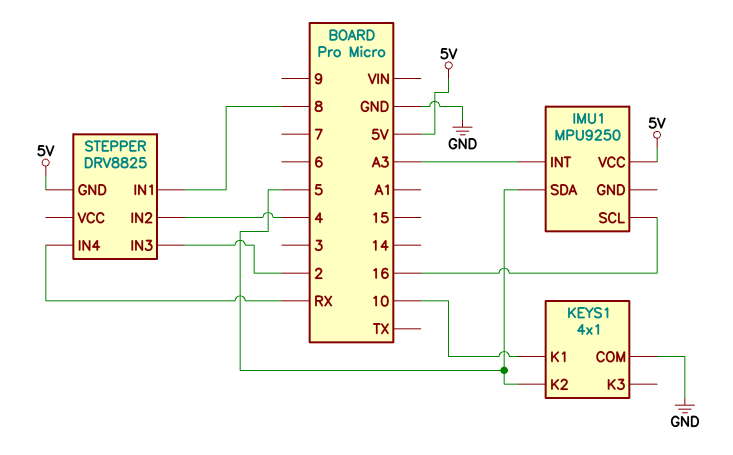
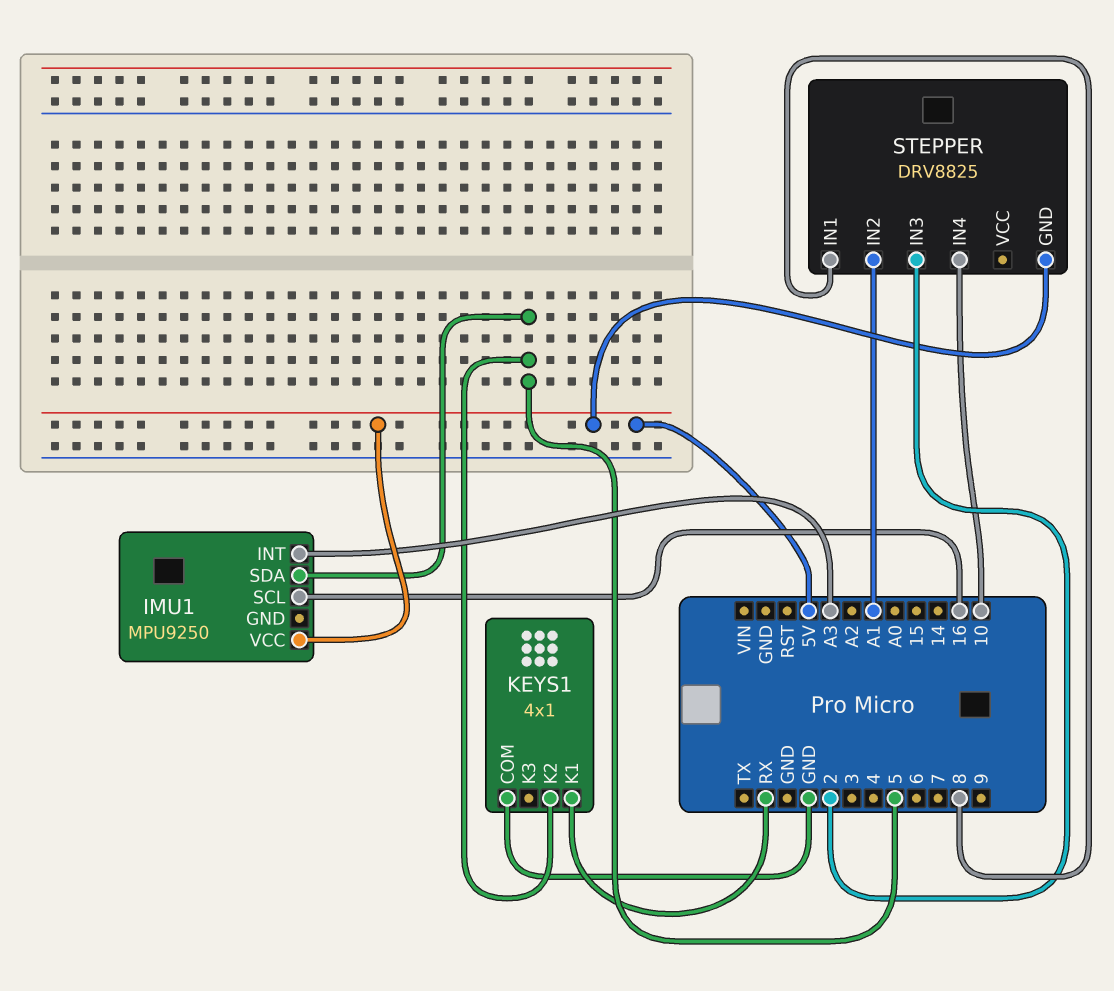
KEYS1 pin K1: 10 -> RX
STEPPER pin IN2: 4 -> A1
STEPPER pin IN4: RX -> 10

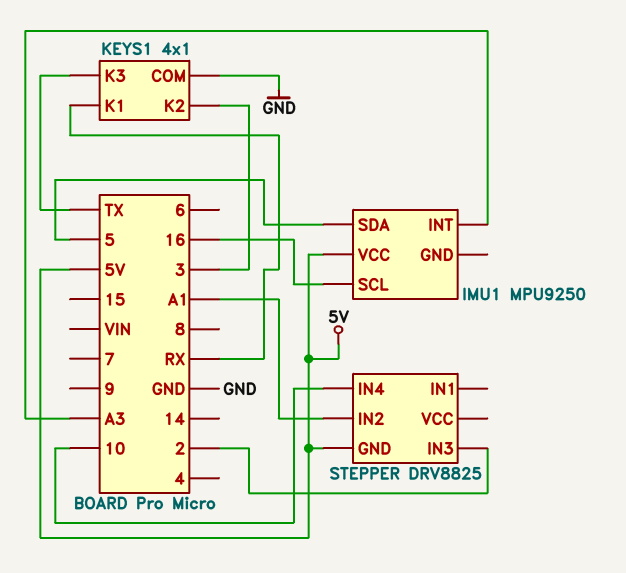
KEYS1 pin K2: 5 -> 3
KEYS1 pin K3: none -> TX
STEPPER pin IN1: 8 -> none

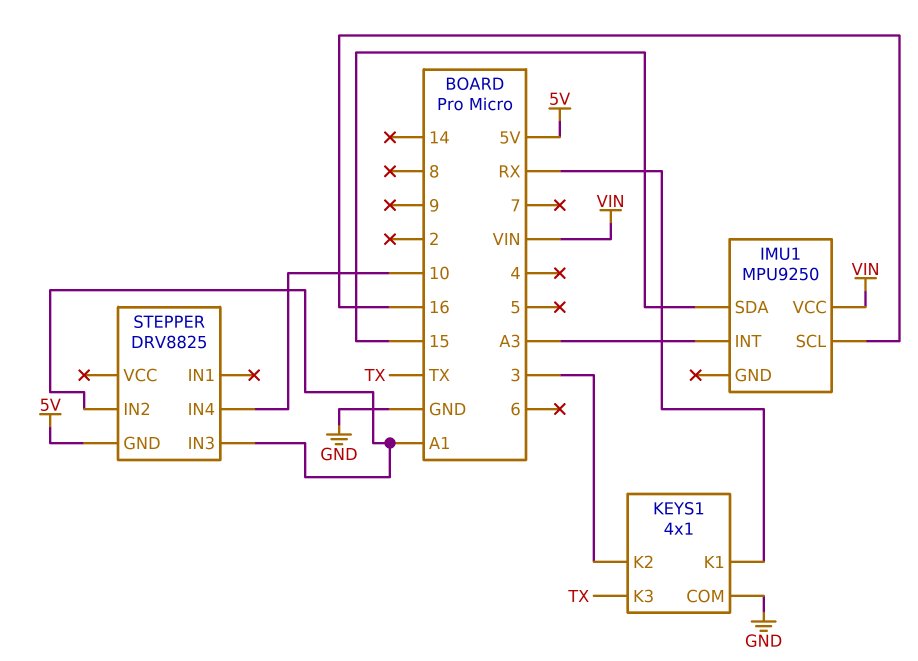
IMU1 pin SDA: 5 -> 15
IMU1 pin VCC: 5V -> VIN
STEPPER pin IN3: 2 -> A1

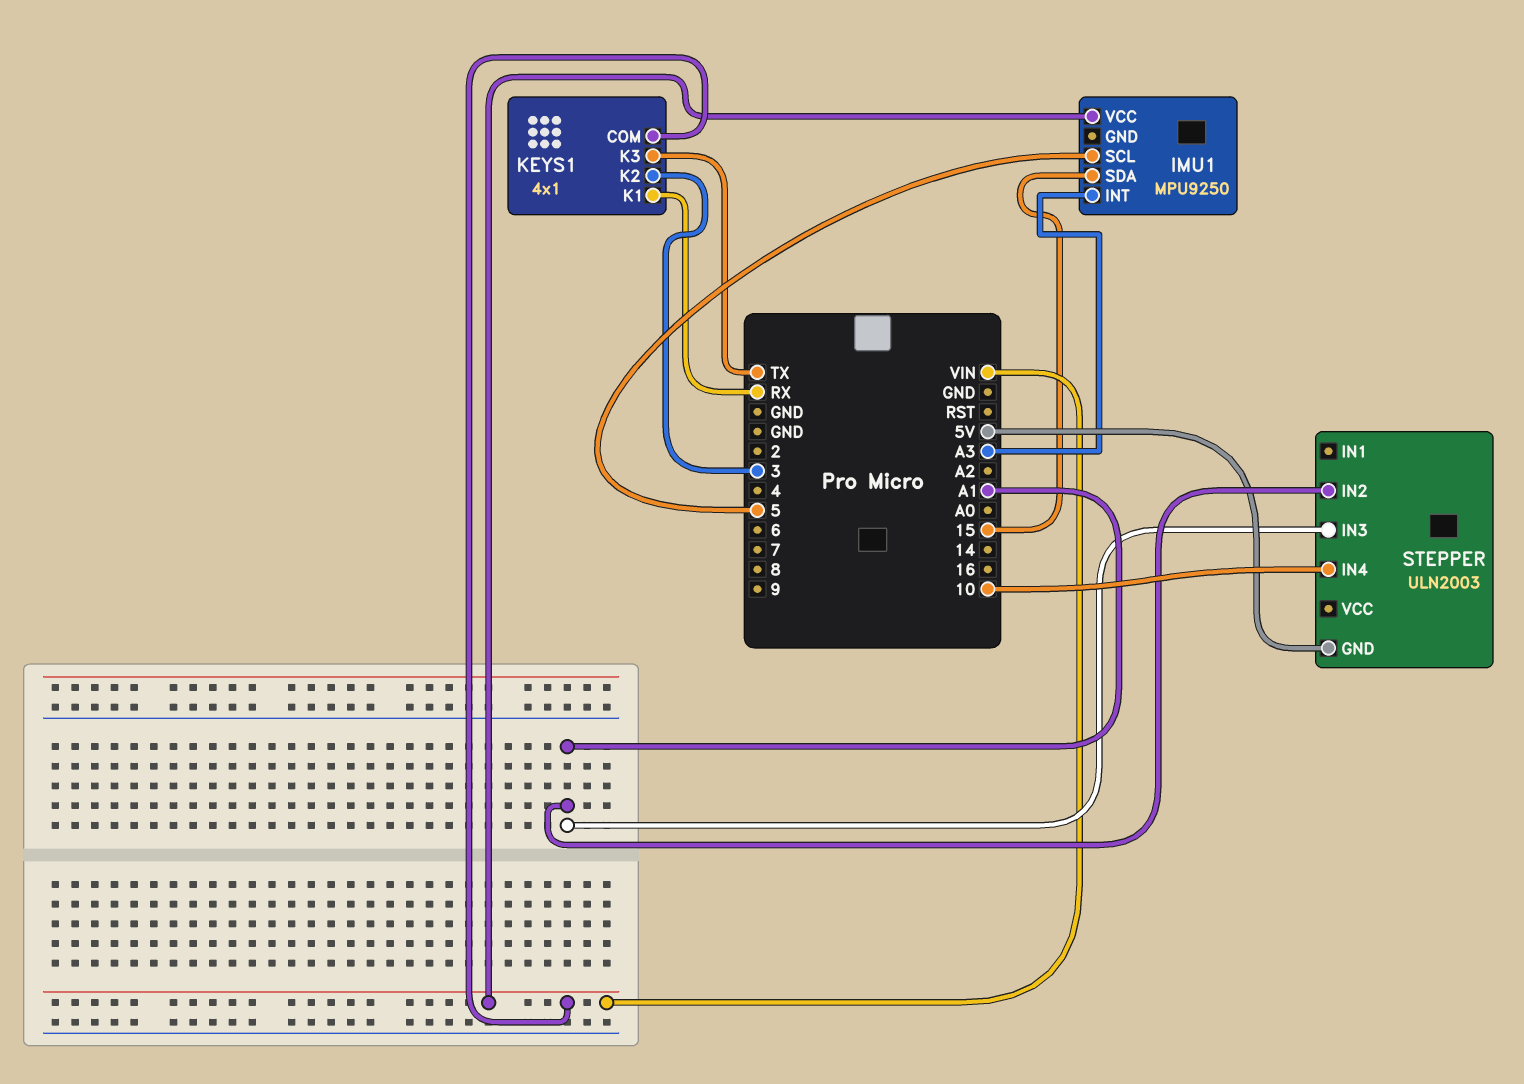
IMU1 pin SCL: 16 -> 5
KEYS1 pin COM: GND -> VIN
STEPPER: DRV8825 -> ULN2003

